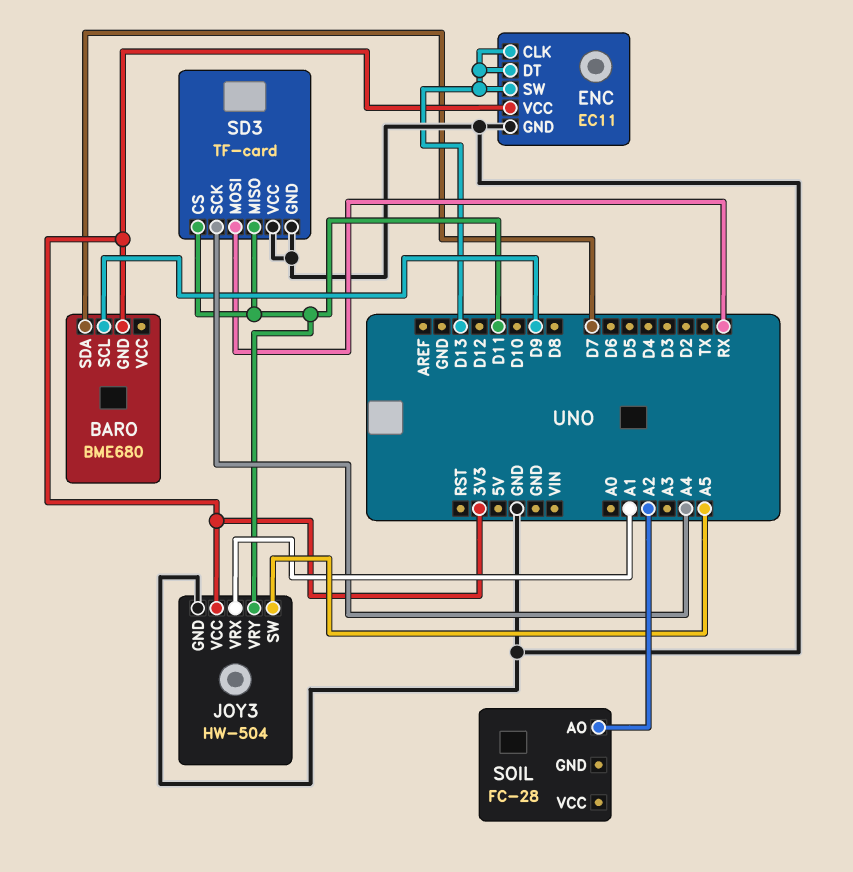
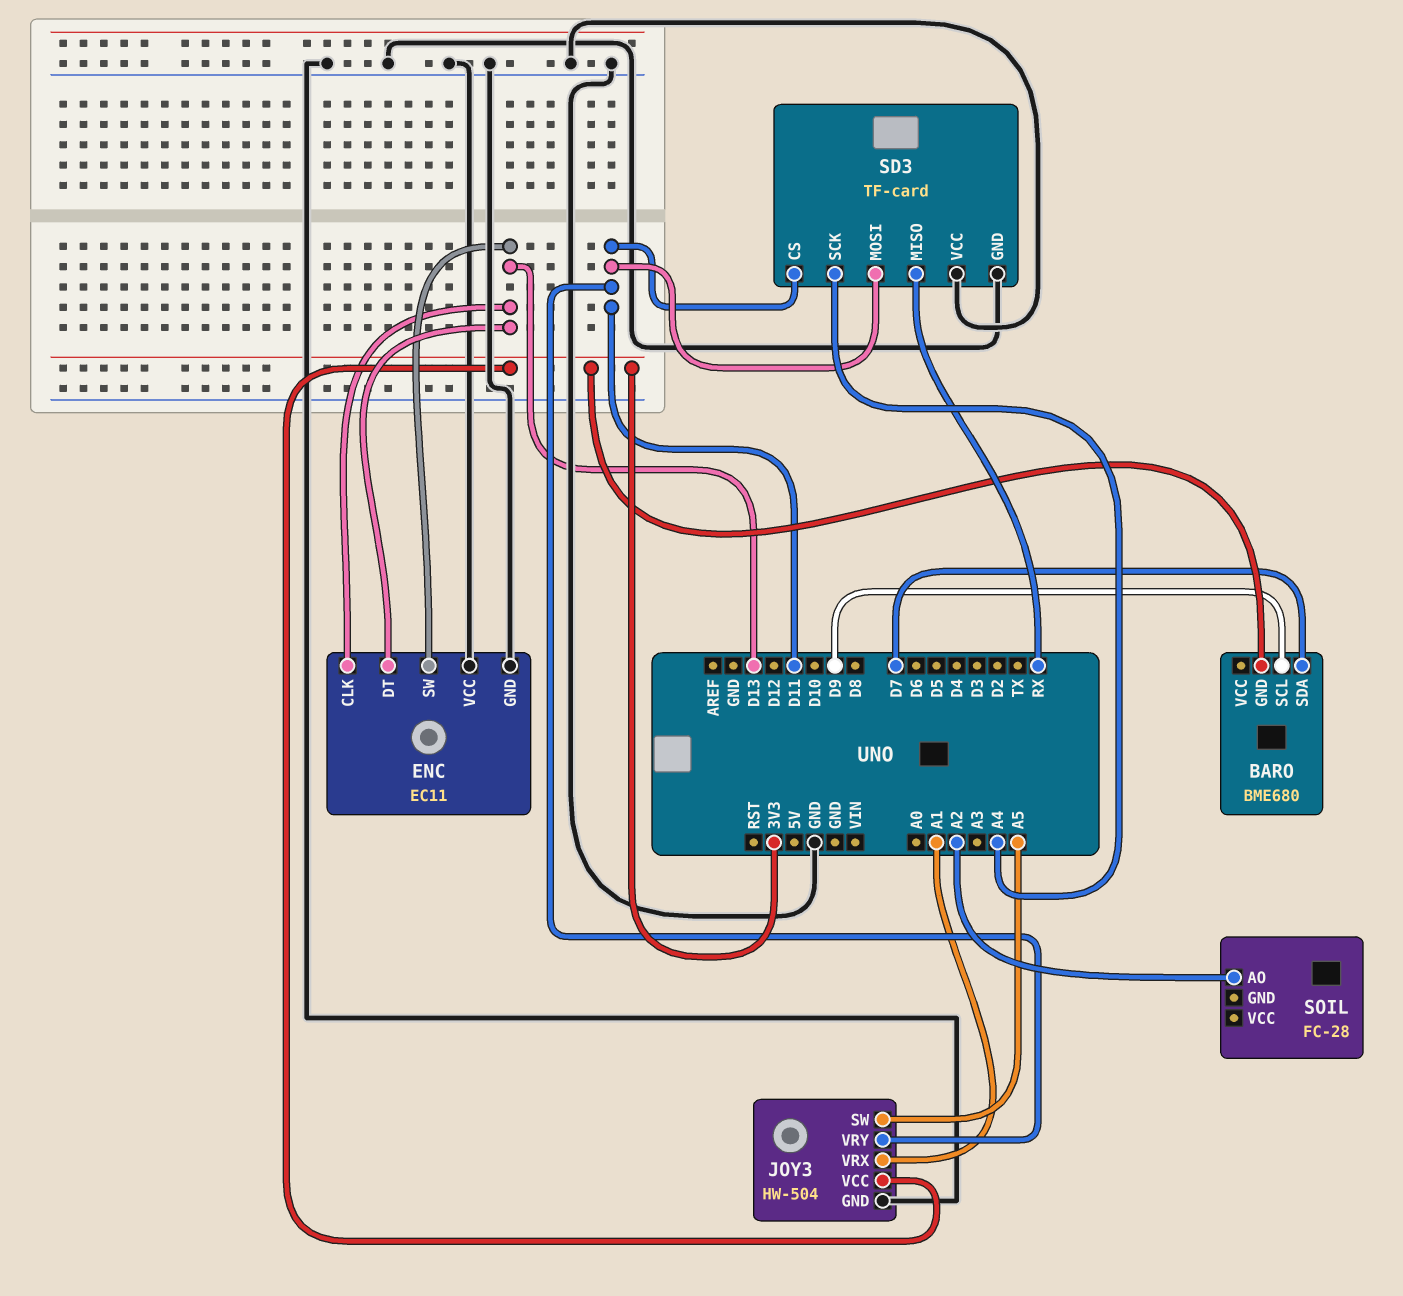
ENC pin VCC: 3V3 -> GND
SD3 pin MISO: D11 -> RX
SD3 pin MOSI: RX -> D11

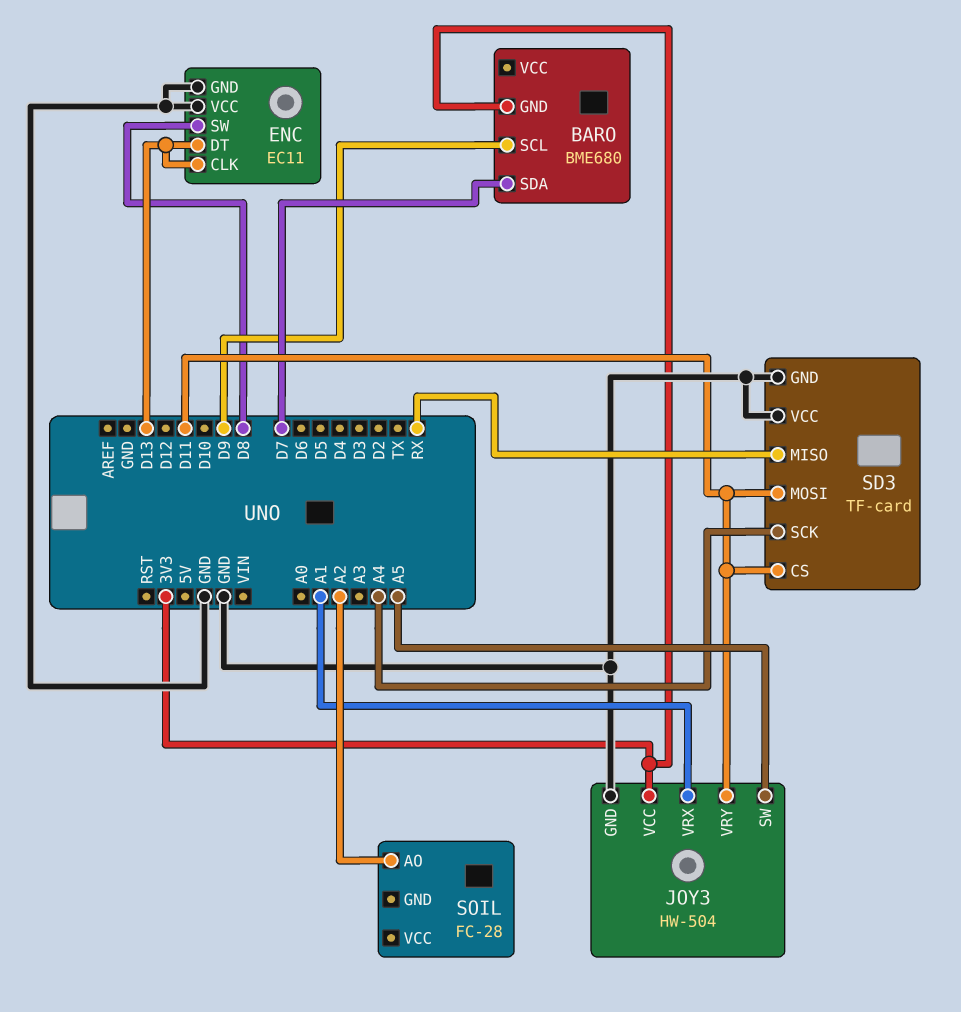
ENC pin SW: D13 -> D8

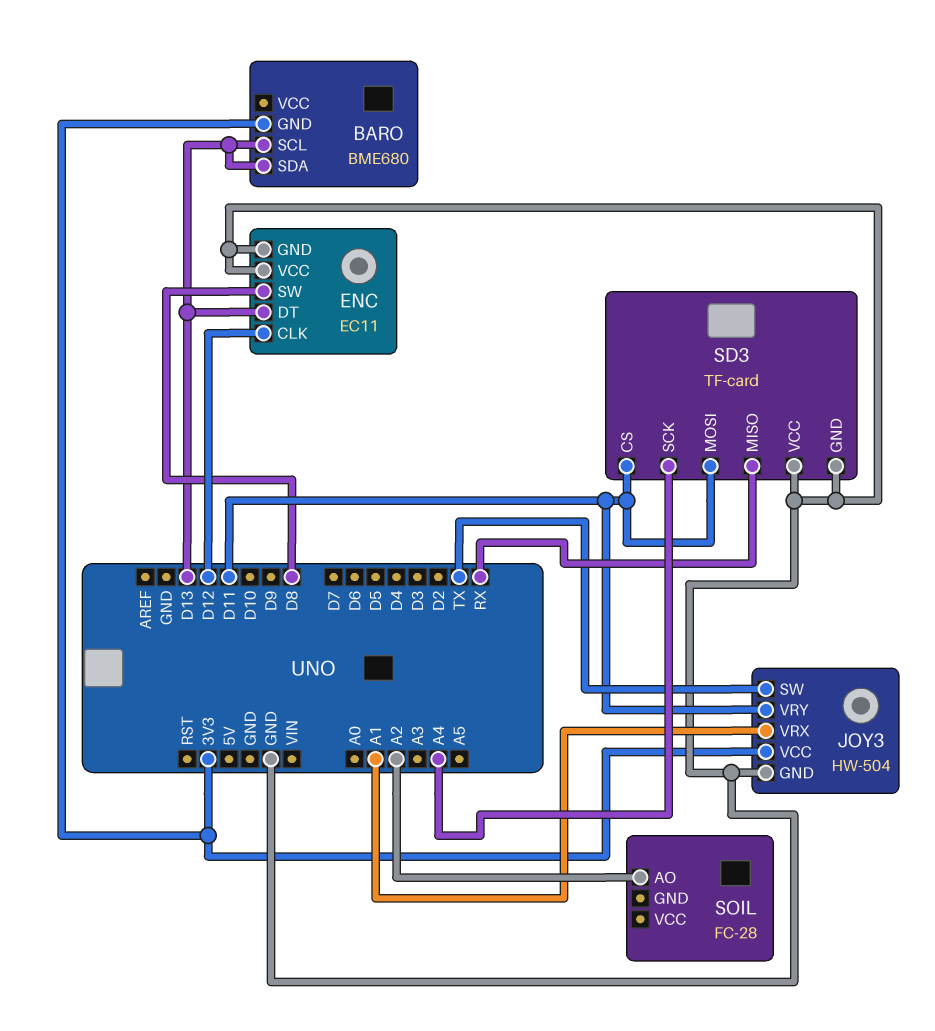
BARO pin SCL: D9 -> D13
BARO pin SDA: D7 -> D13
ENC pin CLK: D13 -> D12
JOY3 pin SW: A5 -> TX

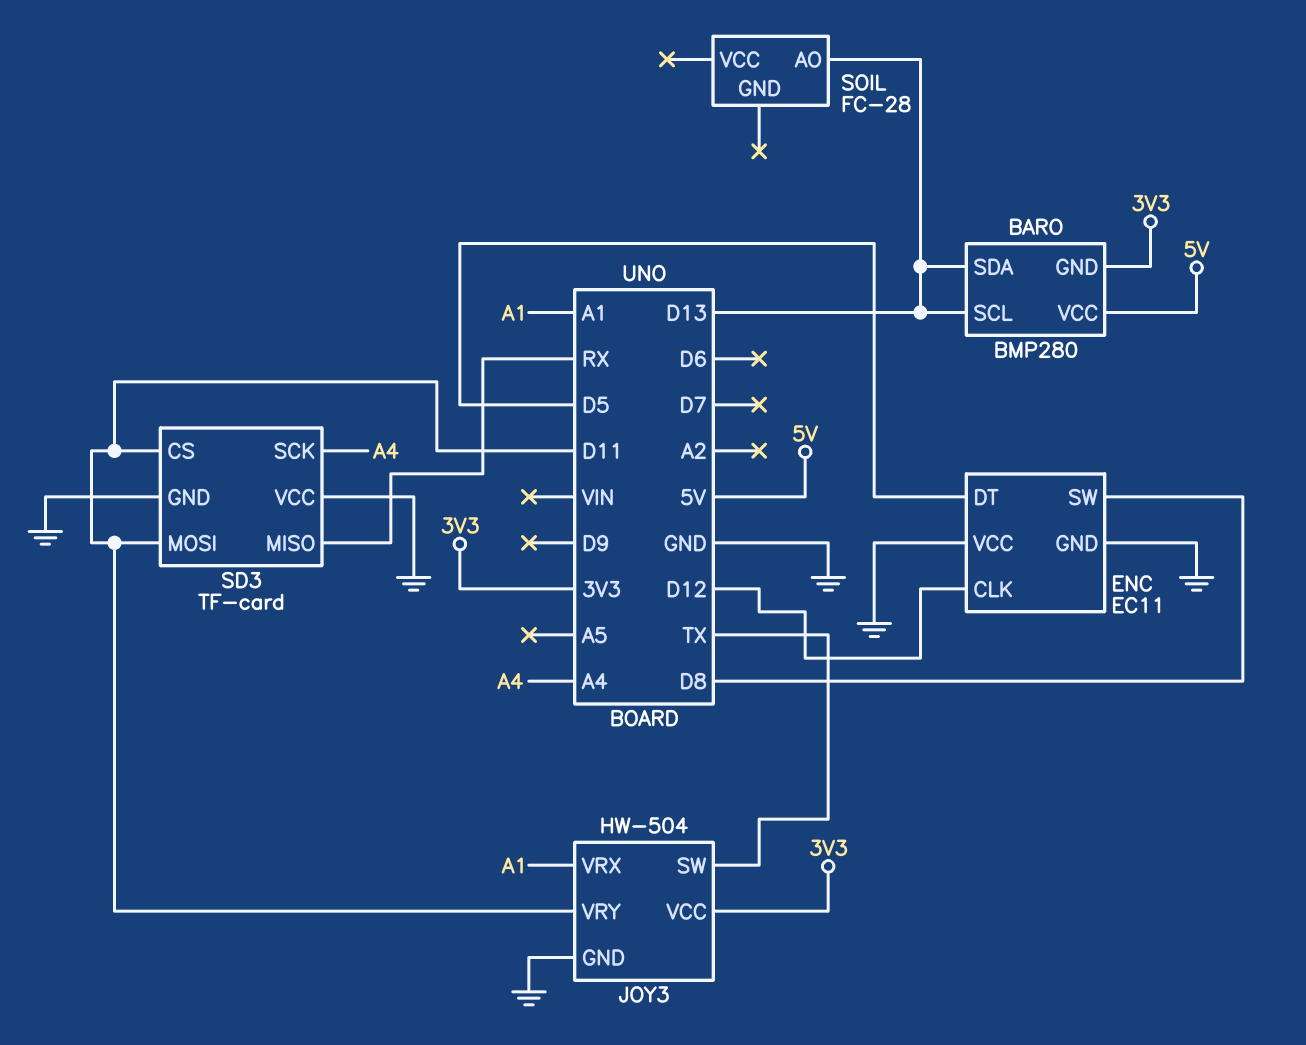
BARO: BME680 -> BMP280
BARO pin VCC: none -> 5V
ENC pin DT: D13 -> D5
SOIL pin AO: A2 -> D13

